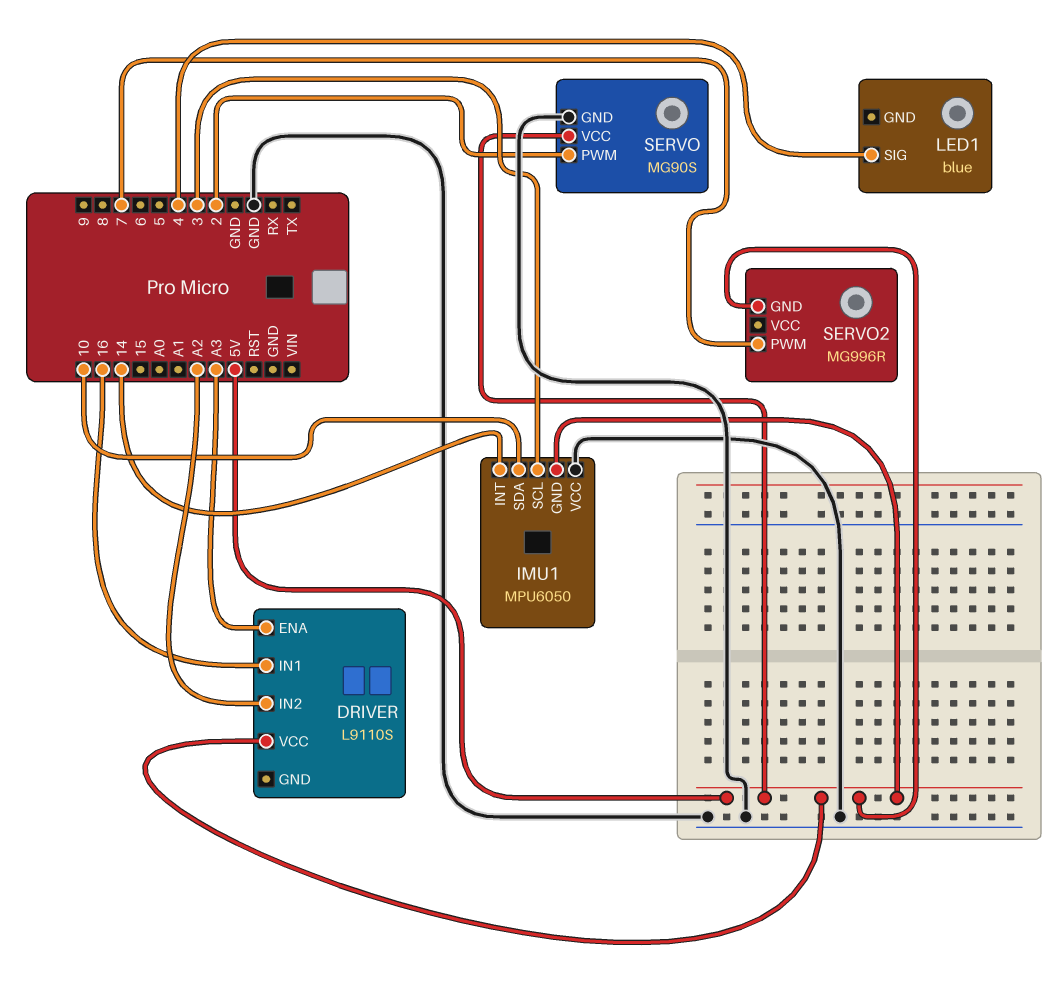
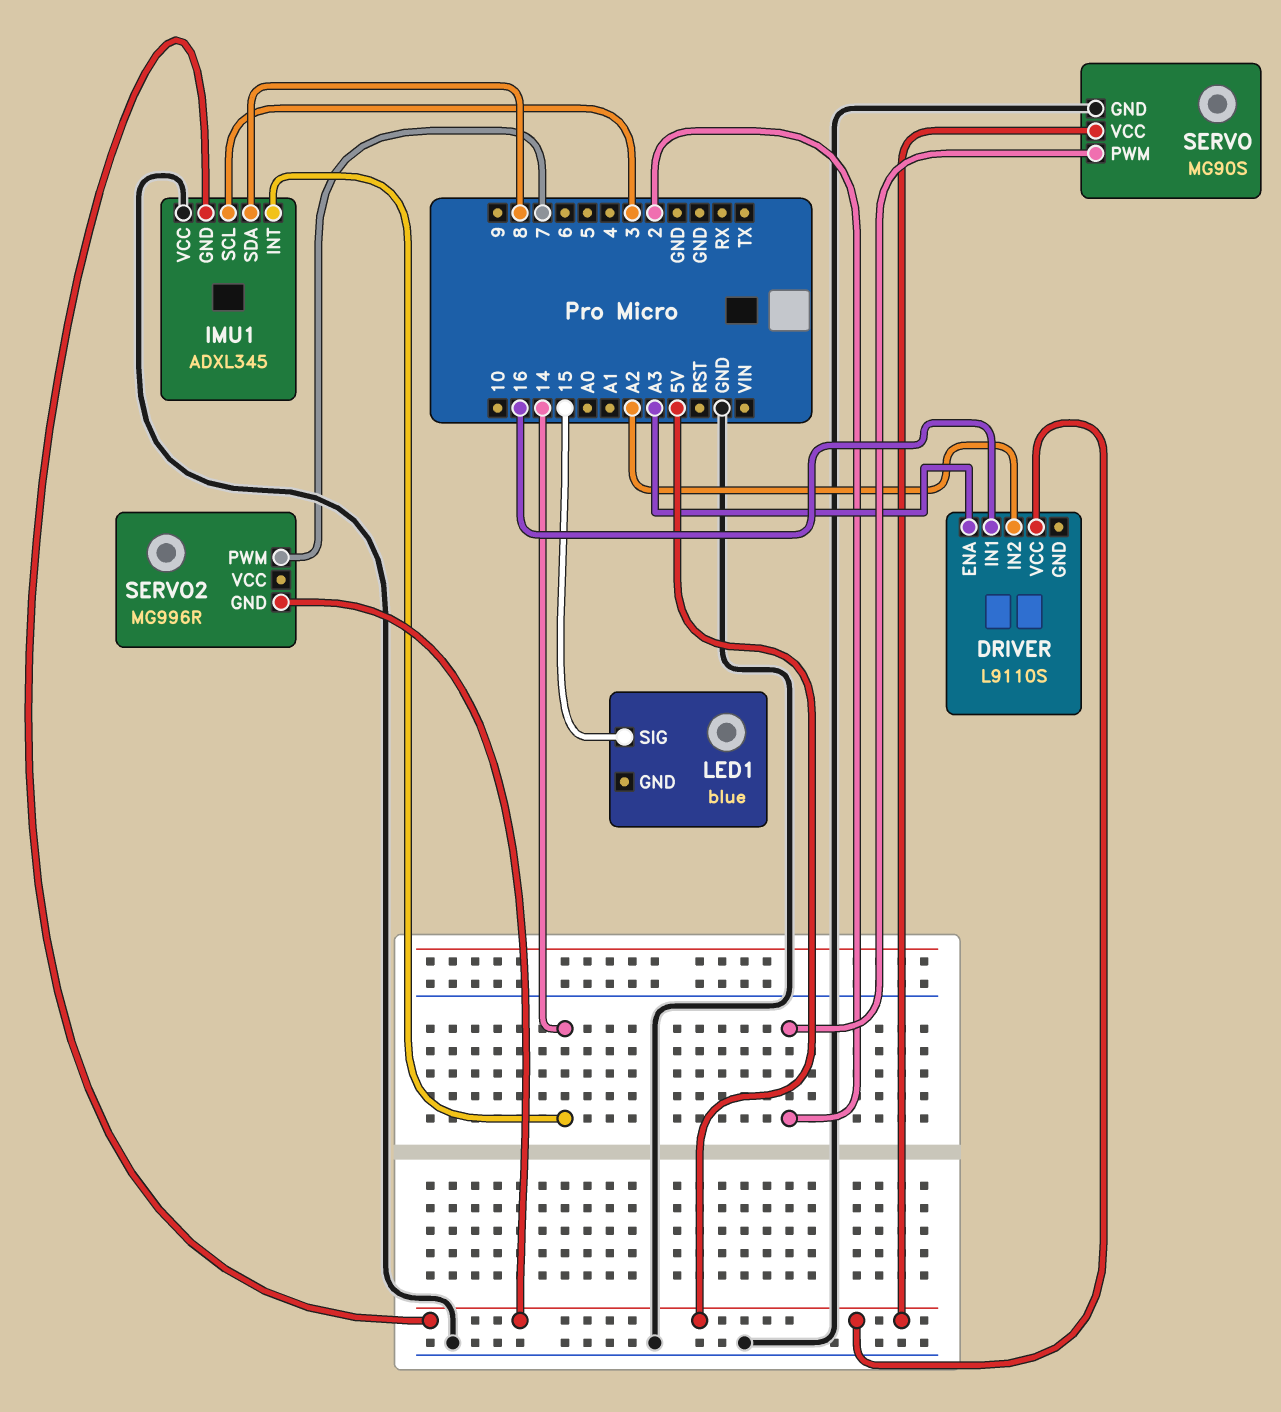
IMU1: MPU6050 -> ADXL345
IMU1 pin SDA: 10 -> 8
LED1 pin SIG: 4 -> 15

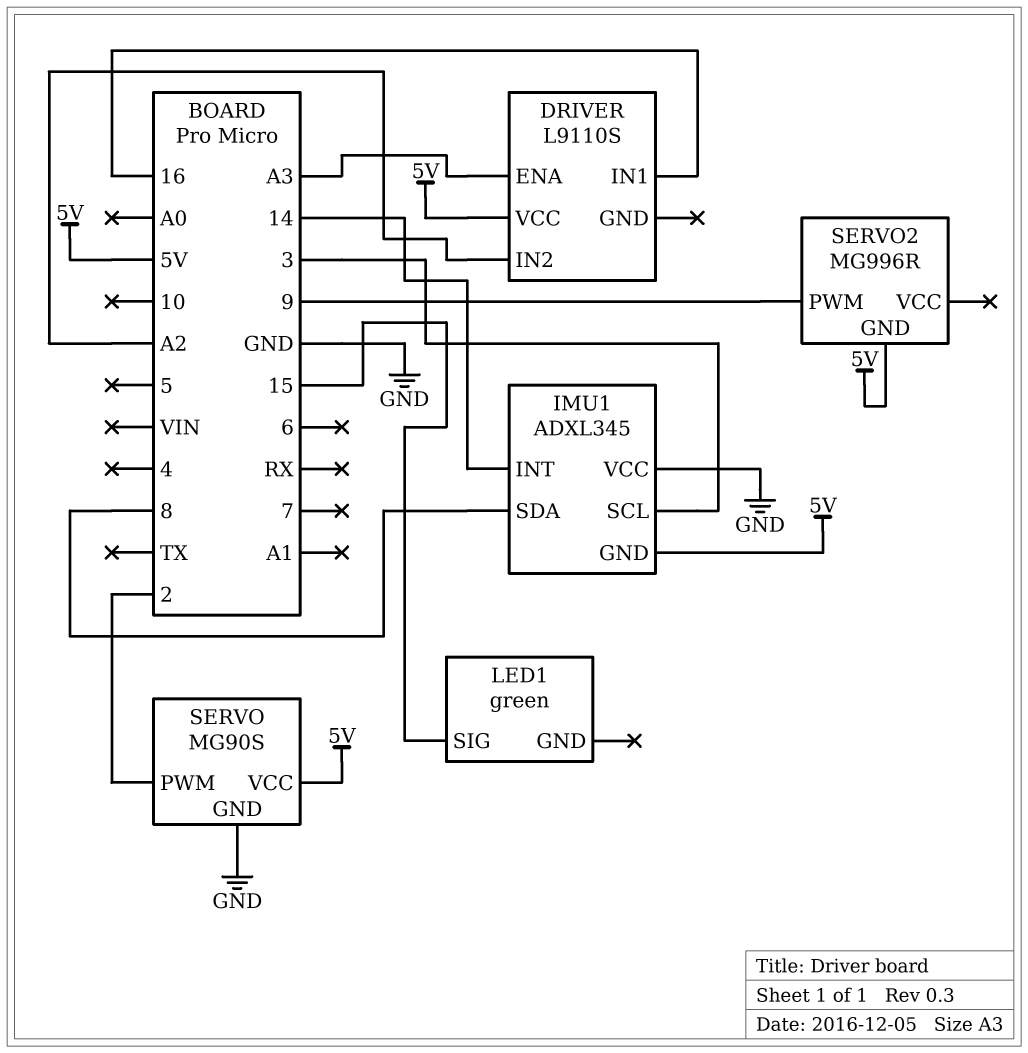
LED1: blue -> green
SERVO2 pin PWM: 7 -> 9

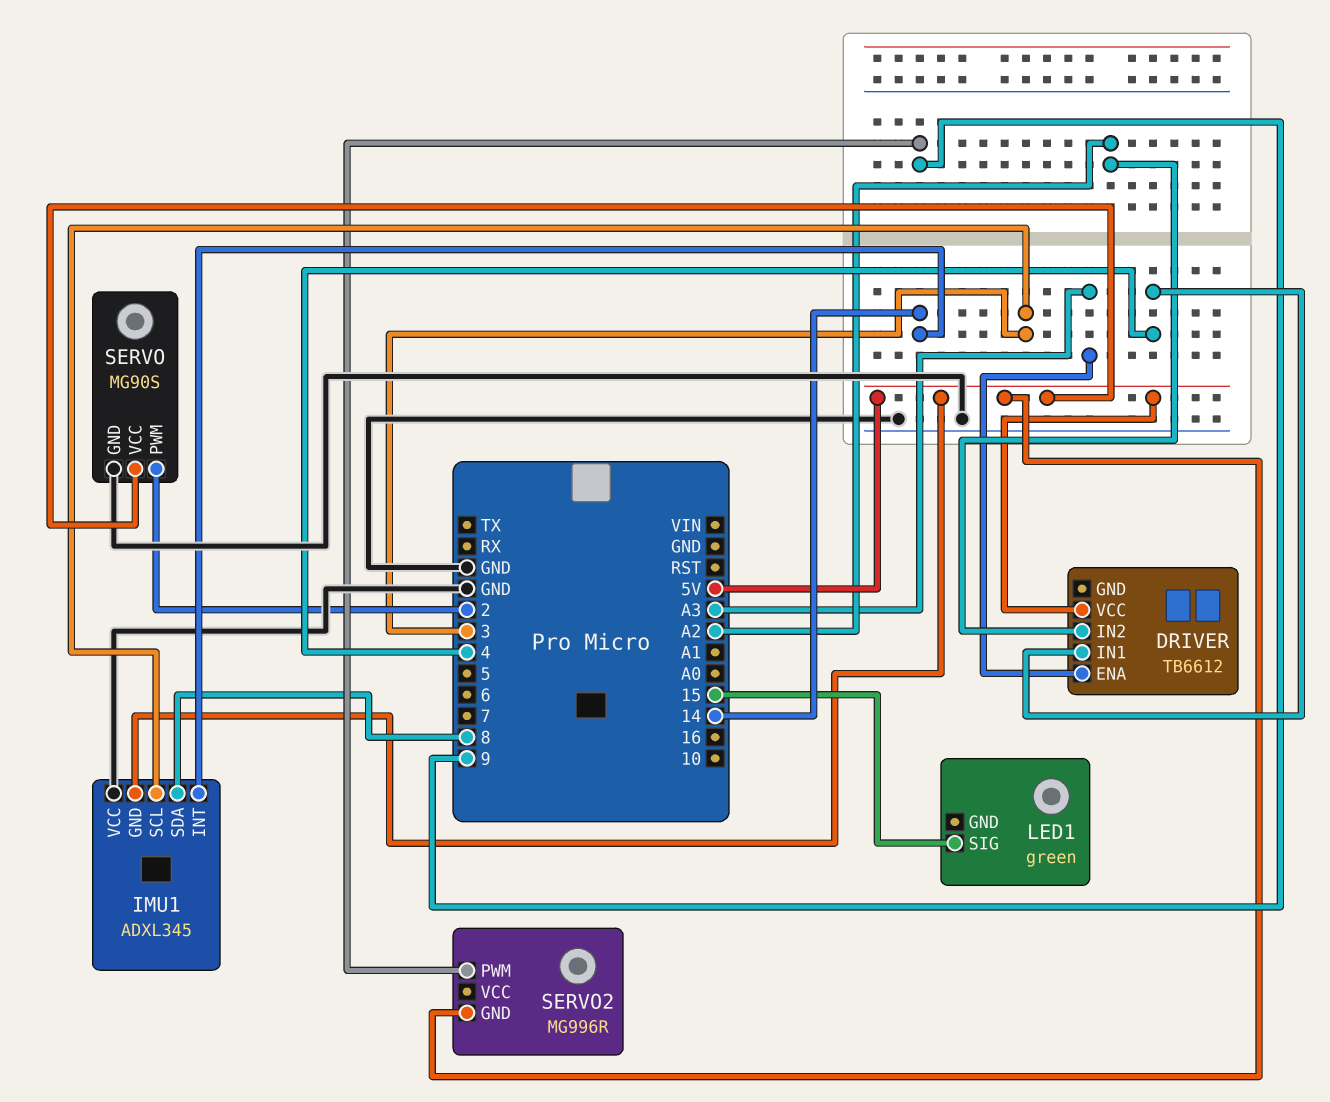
DRIVER: L9110S -> TB6612
DRIVER pin IN1: 16 -> 4

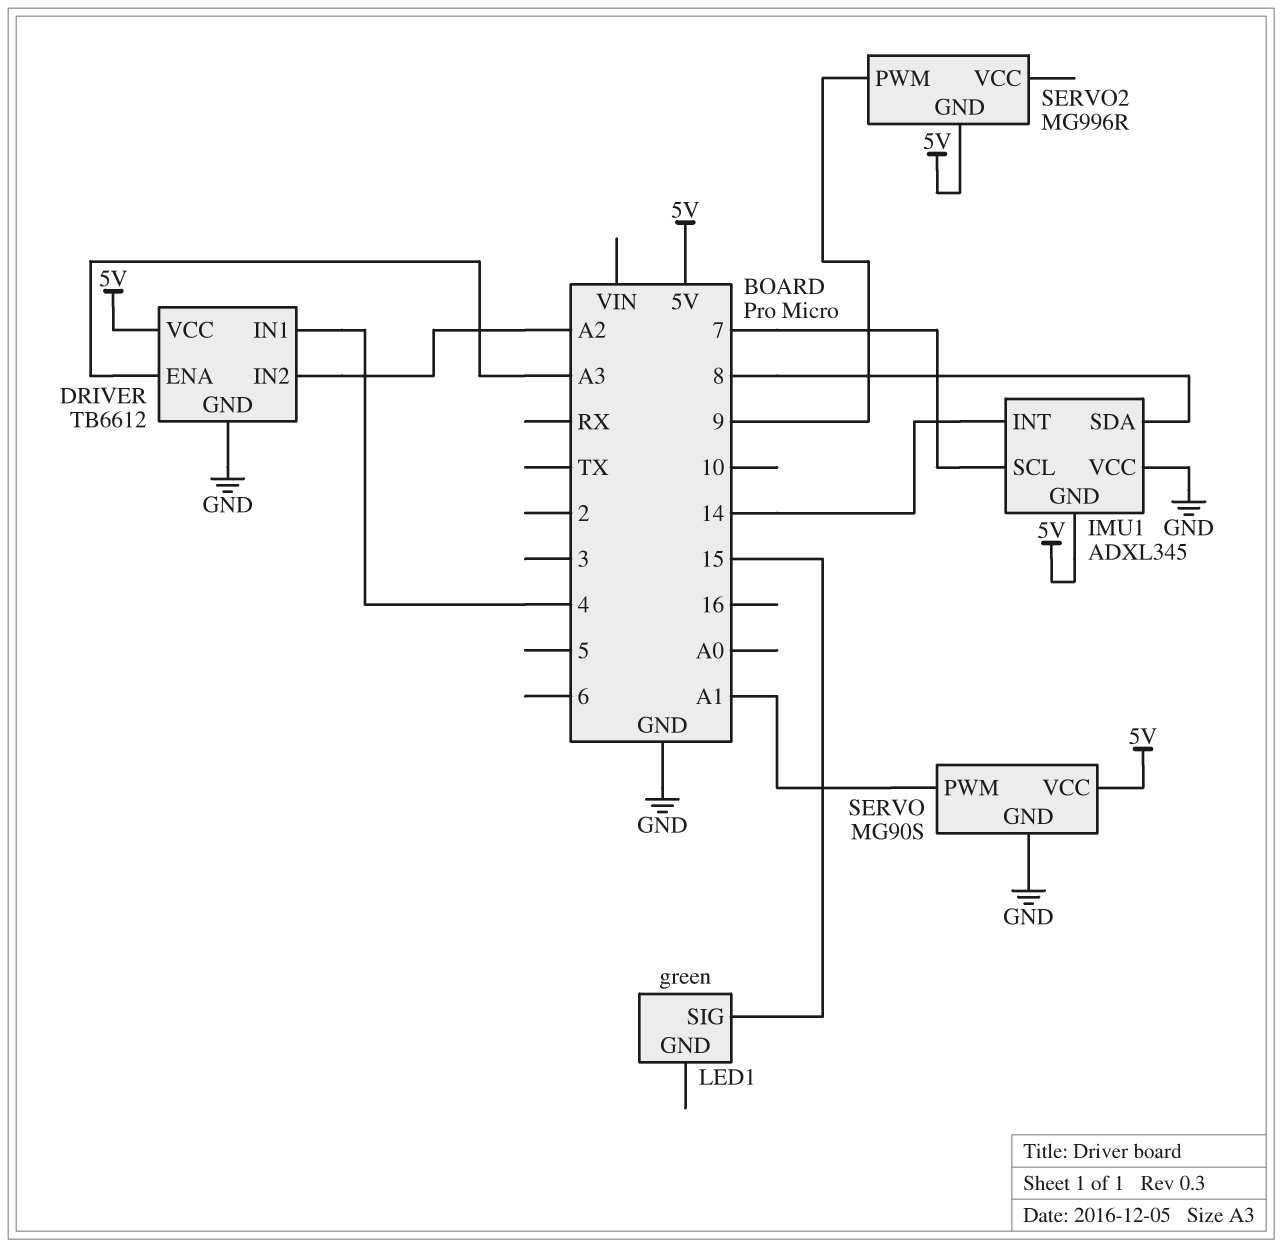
DRIVER pin GND: none -> GND
IMU1 pin SCL: 3 -> 7
SERVO pin PWM: 2 -> A1

